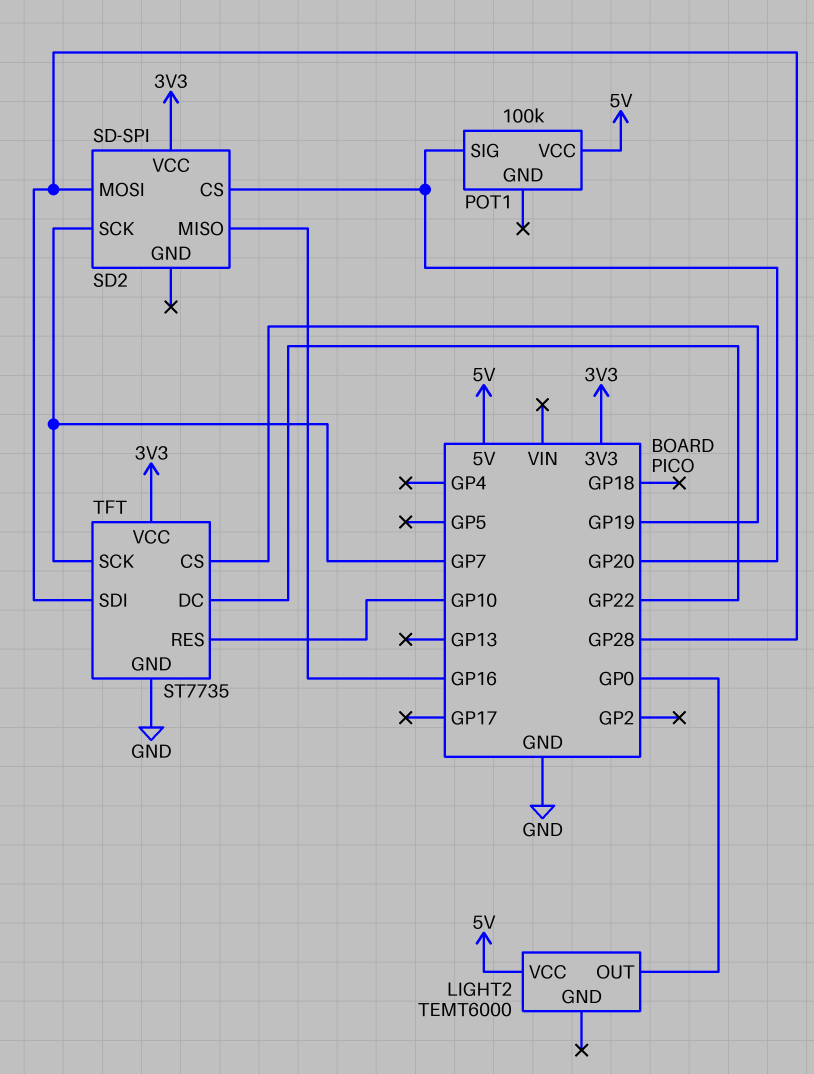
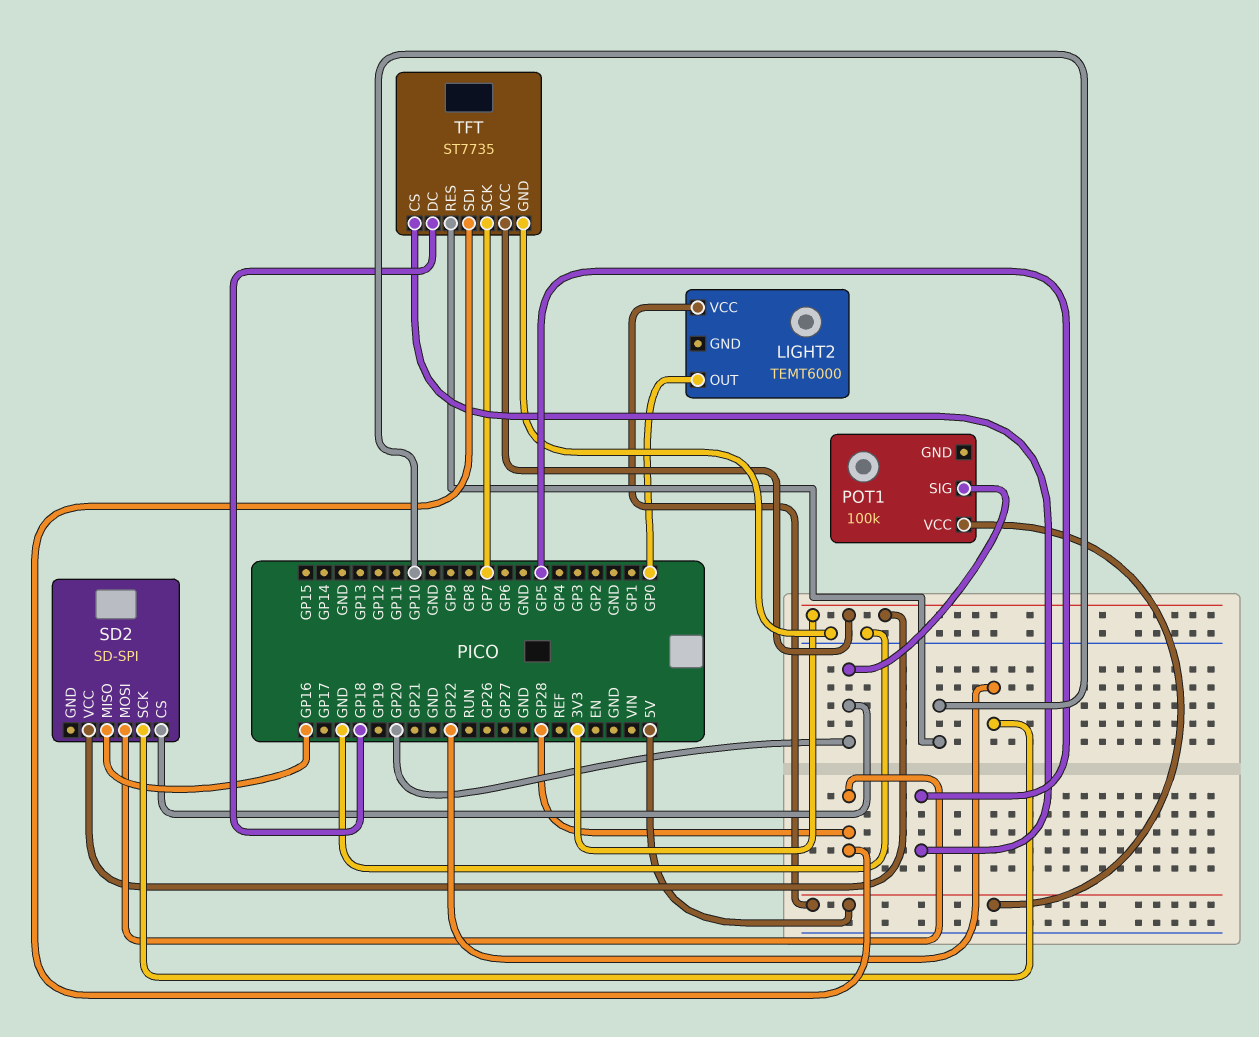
SD2 pin SCK: GP7 -> GP22
TFT pin CS: GP19 -> GP5
TFT pin DC: GP22 -> GP18

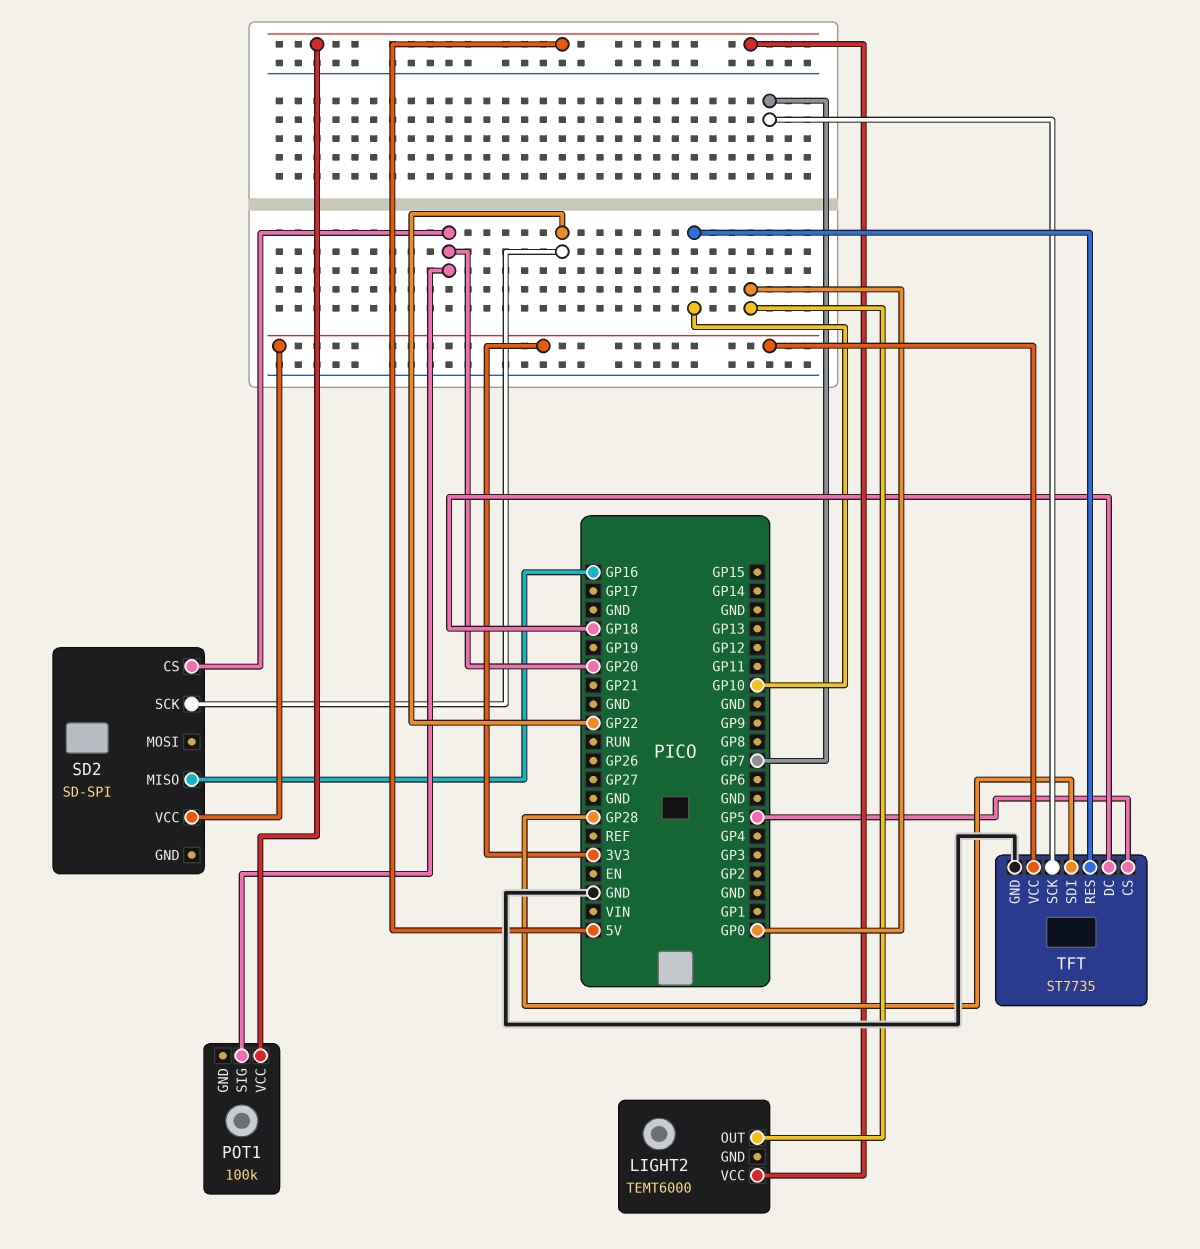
SD2 pin MOSI: GP28 -> none

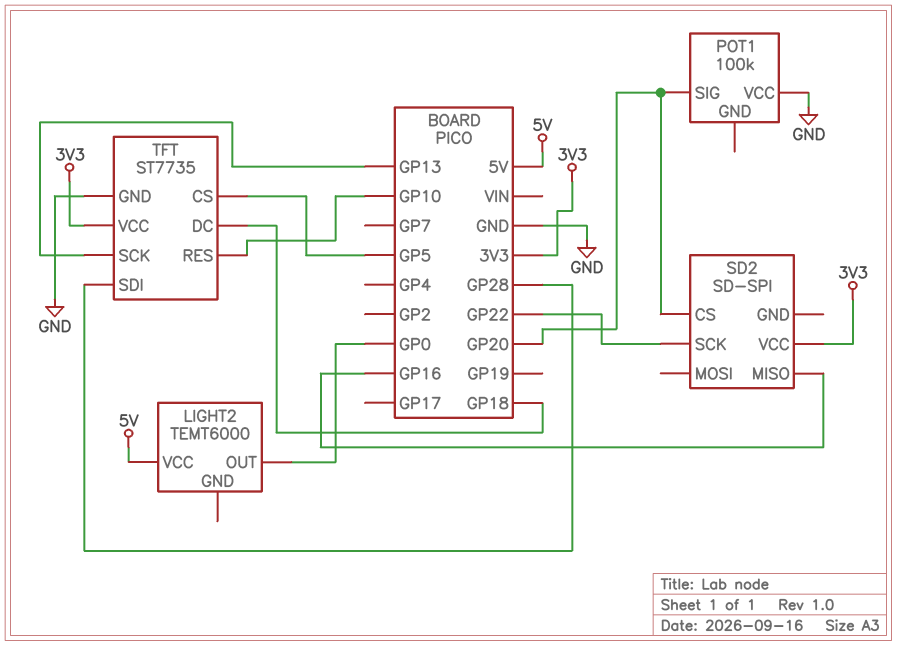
POT1 pin VCC: 5V -> GND
TFT pin SCK: GP7 -> GP13

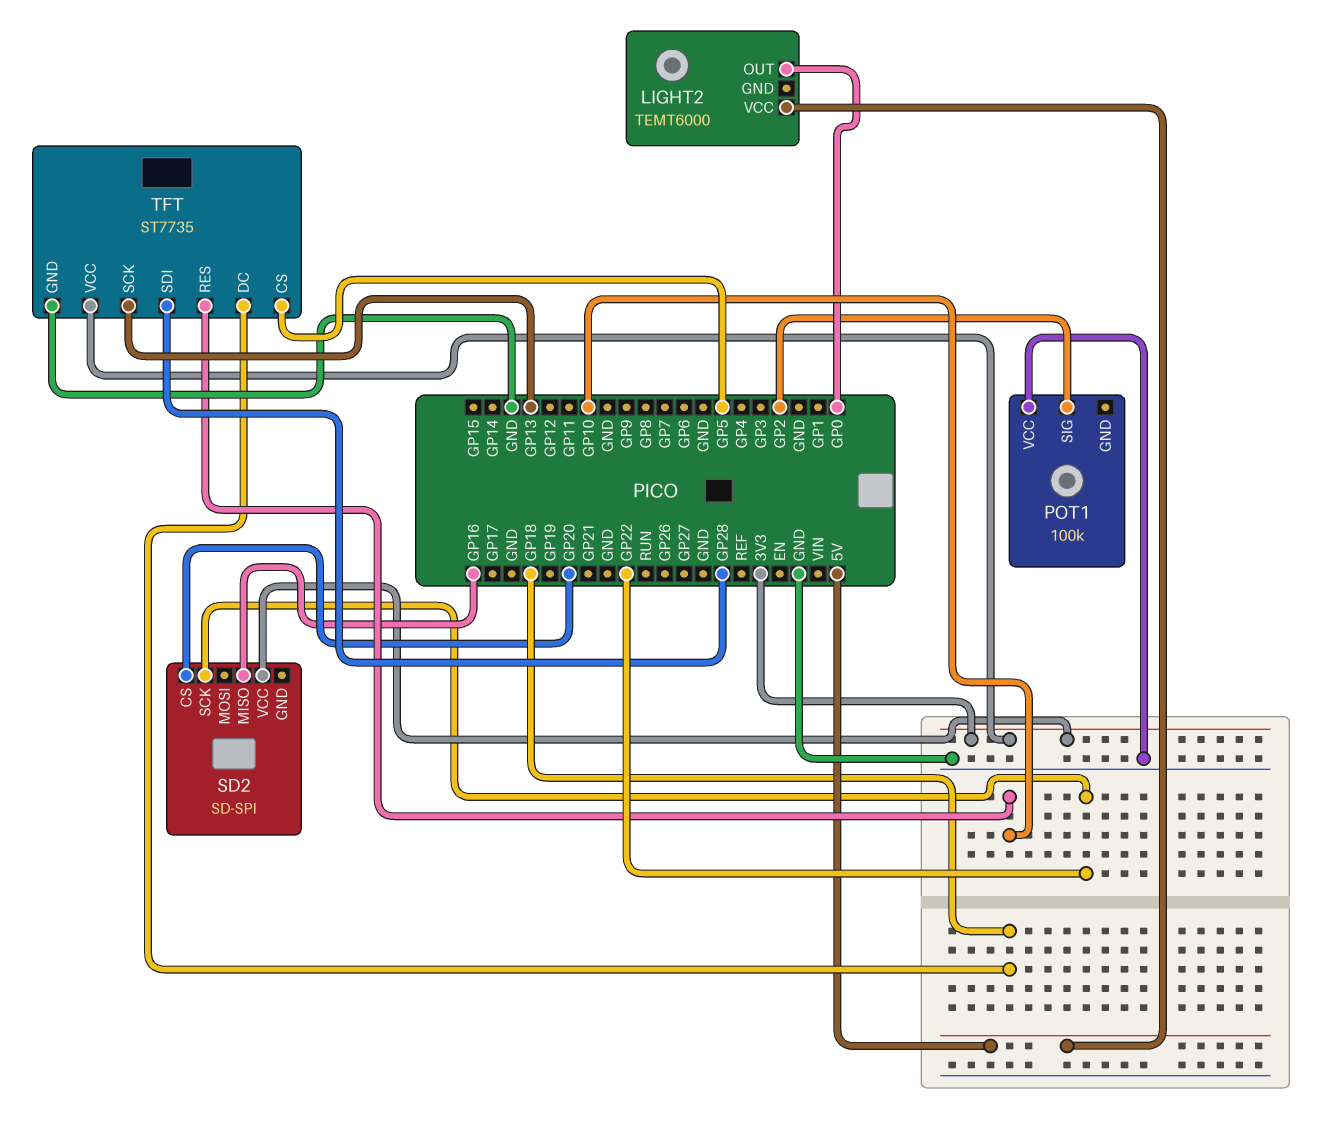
POT1 pin SIG: GP20 -> GP2

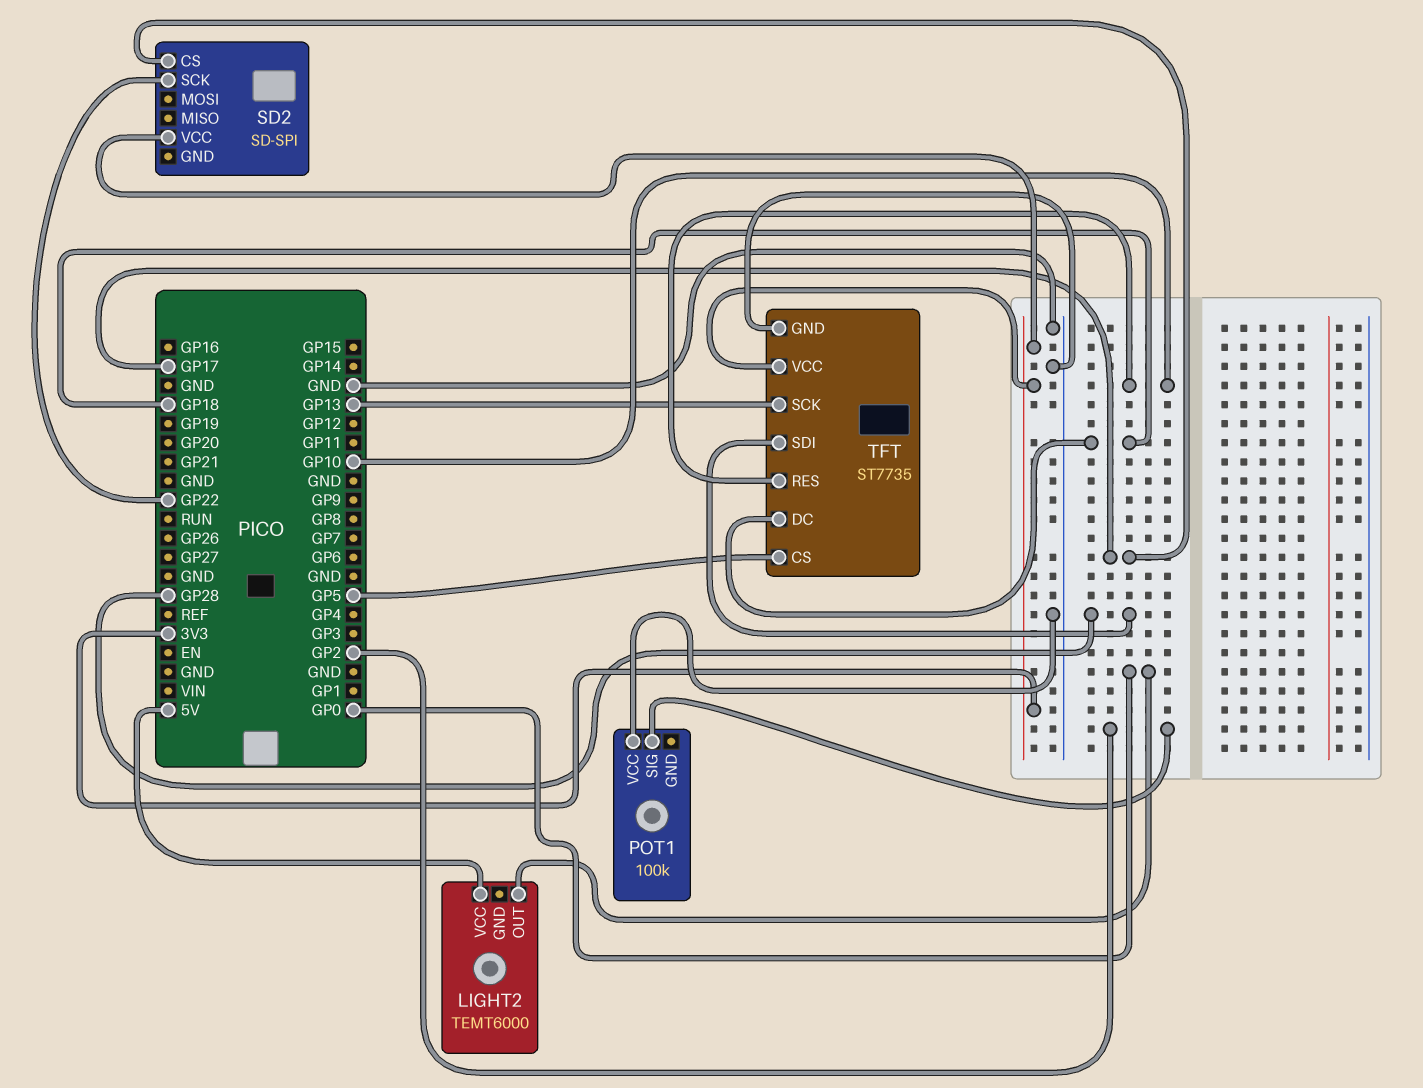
SD2 pin CS: GP20 -> GP17
SD2 pin MISO: GP16 -> none

